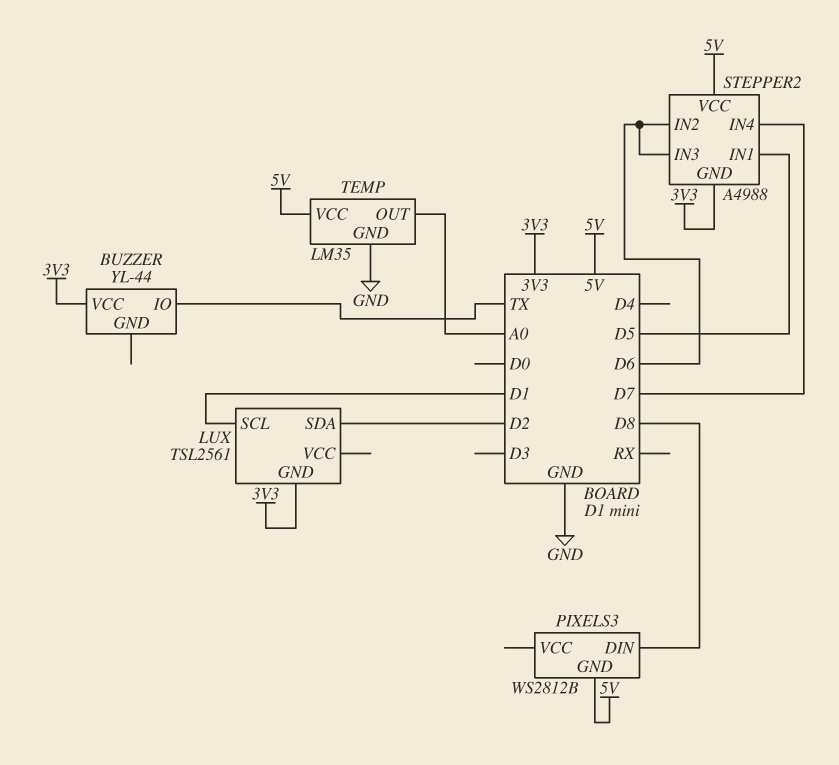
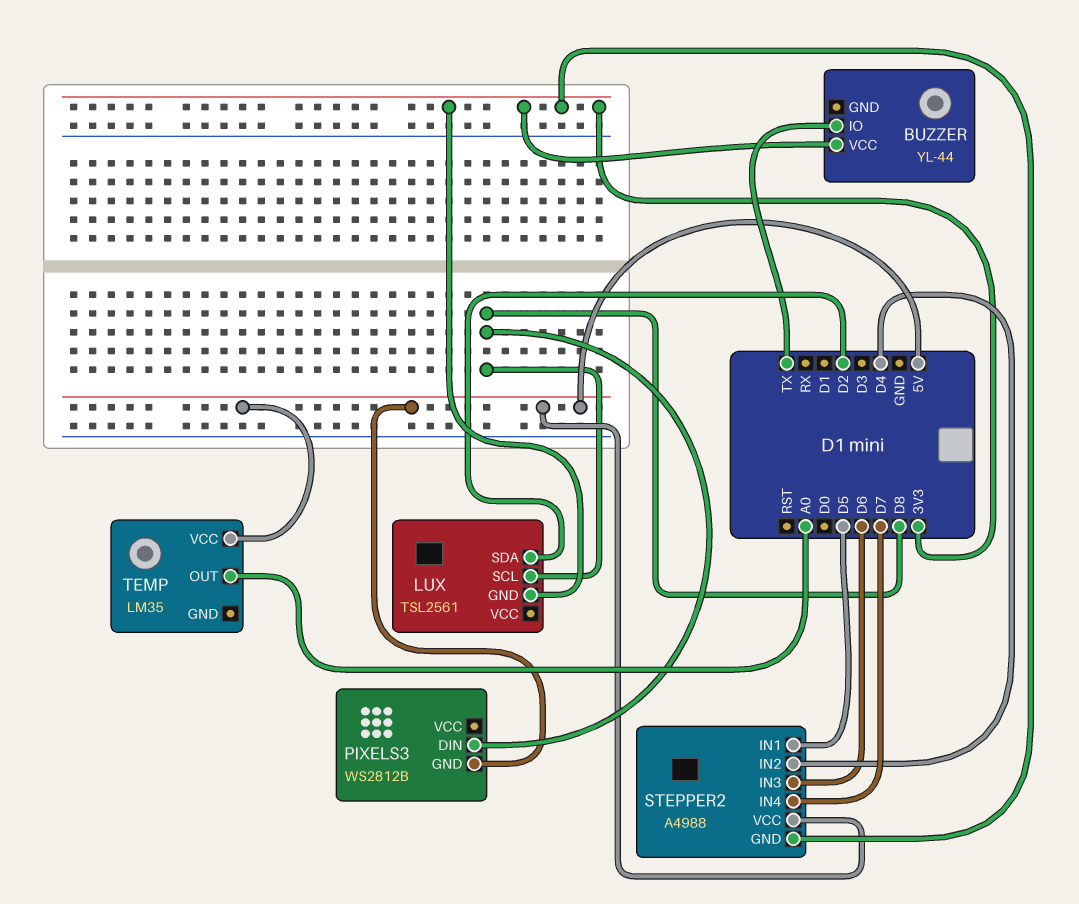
LUX pin SCL: D1 -> D8
STEPPER2 pin IN2: D6 -> D4
TEMP pin GND: GND -> none

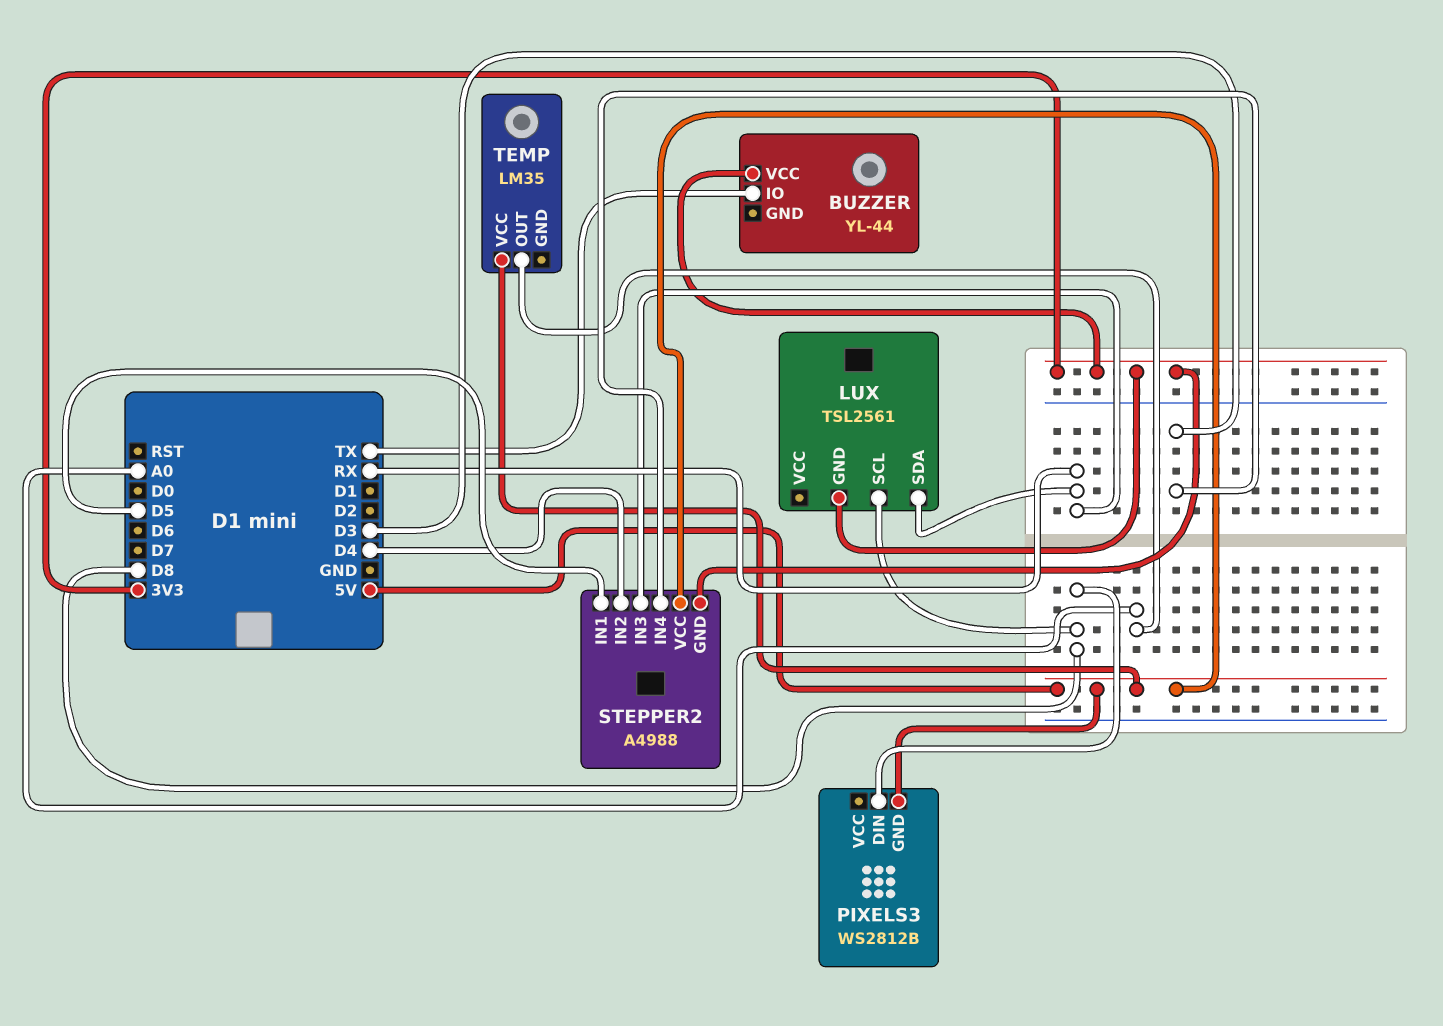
LUX pin SDA: D2 -> RX
STEPPER2 pin IN3: D6 -> RX
STEPPER2 pin IN4: D7 -> D3

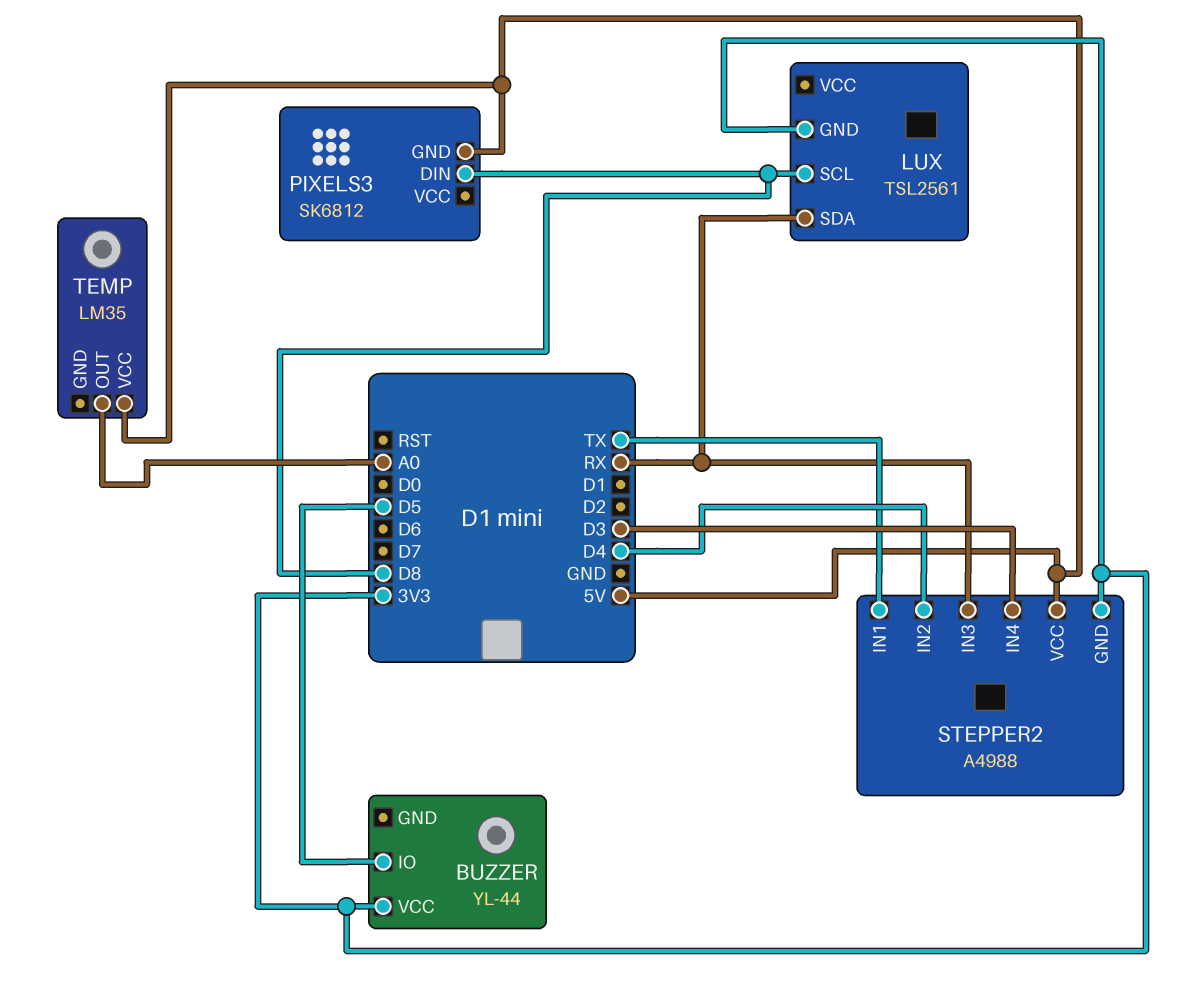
BUZZER pin IO: TX -> D5
PIXELS3: WS2812B -> SK6812
STEPPER2 pin IN1: D5 -> TX

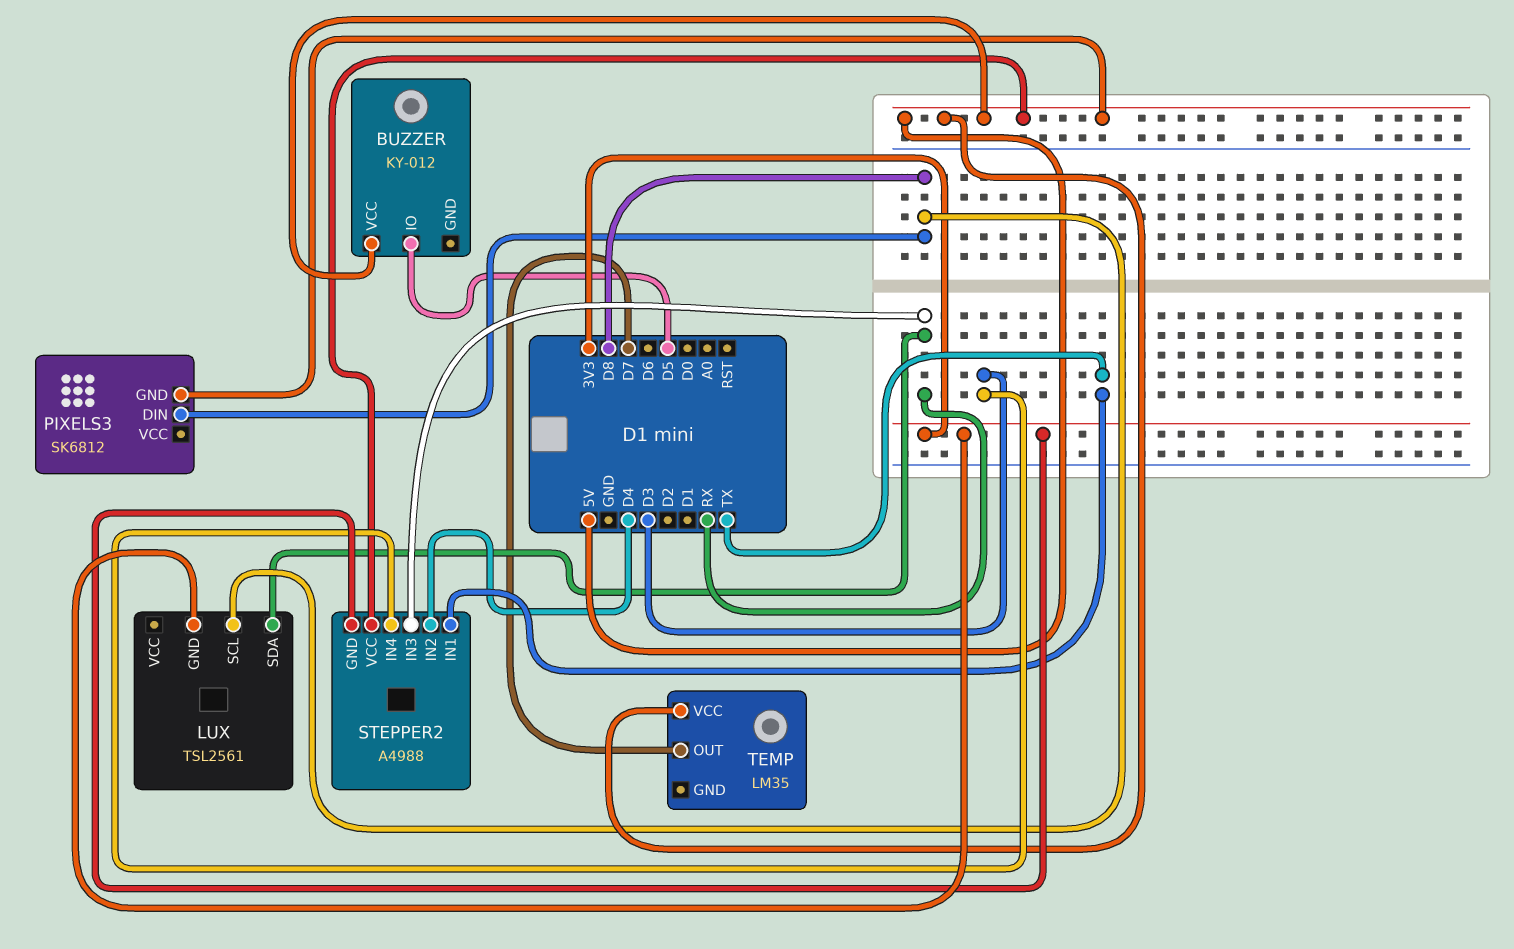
BUZZER: YL-44 -> KY-012
BUZZER pin VCC: 3V3 -> 5V
TEMP pin OUT: A0 -> D7

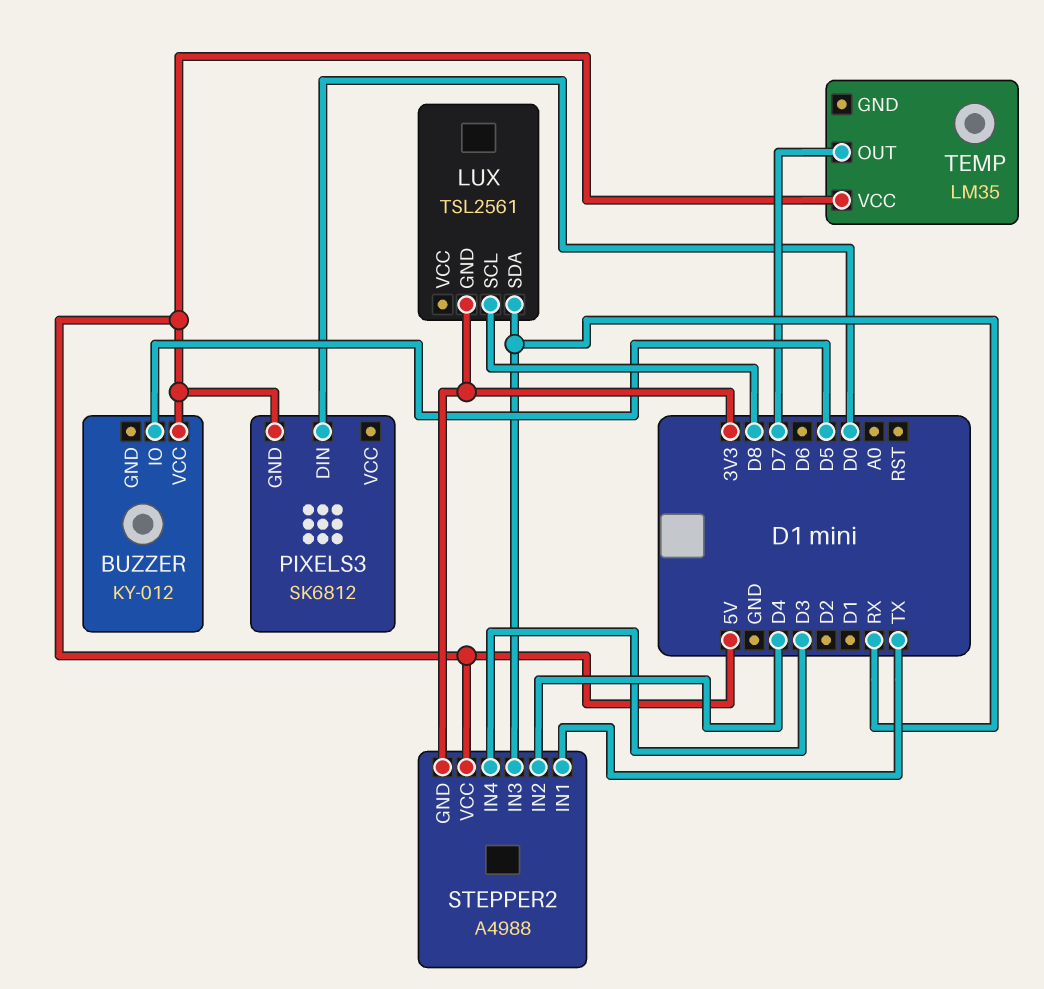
PIXELS3 pin DIN: D8 -> D0

